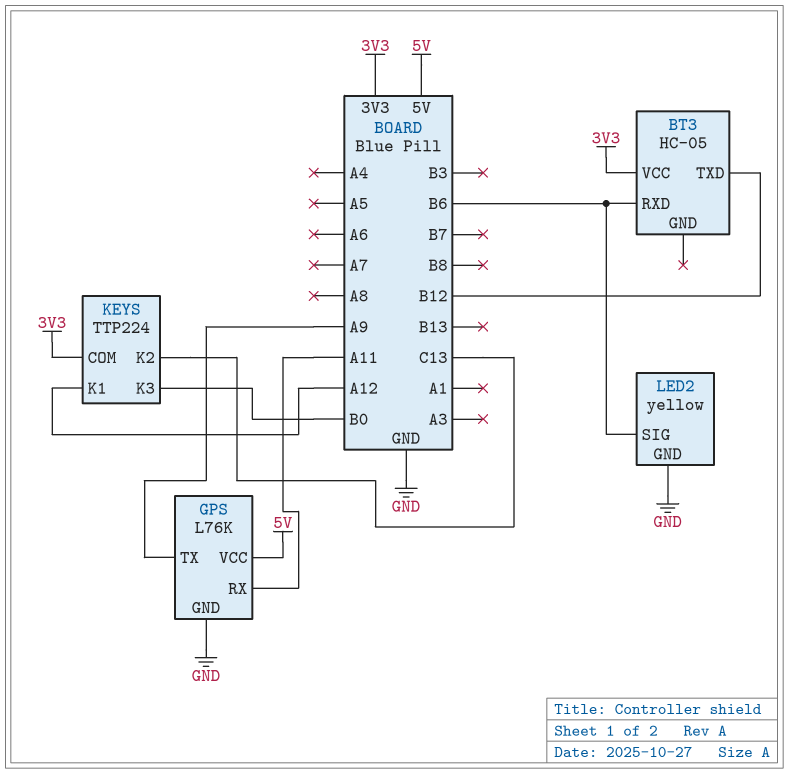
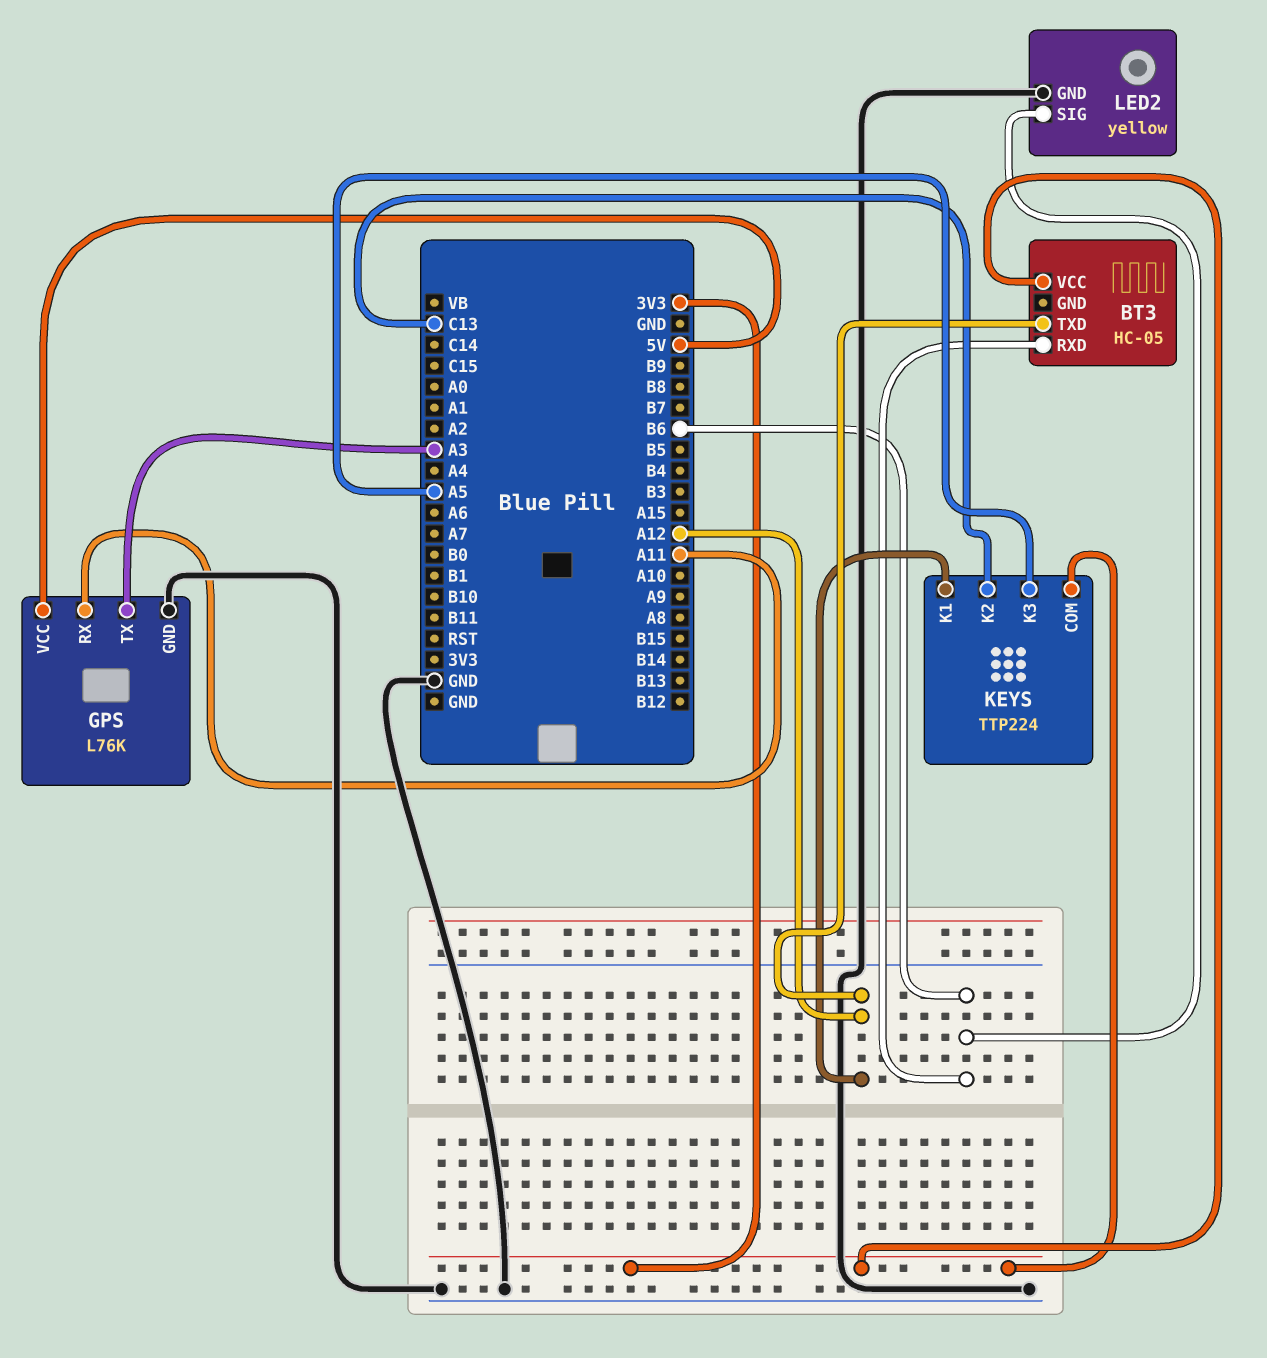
BT3 pin TXD: B12 -> A12
GPS pin TX: A9 -> A3
KEYS pin K3: B0 -> A5

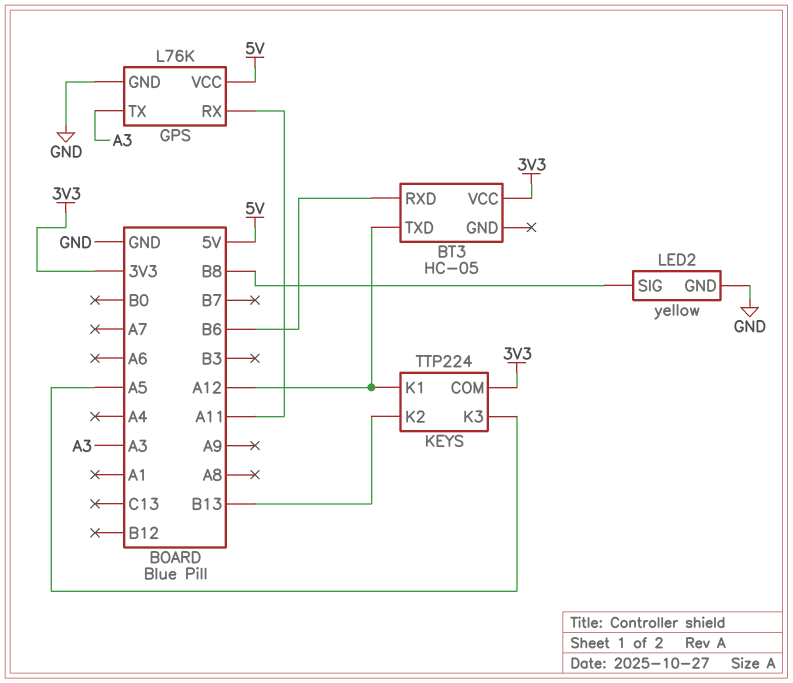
KEYS pin K2: C13 -> B13
LED2 pin SIG: B6 -> B8

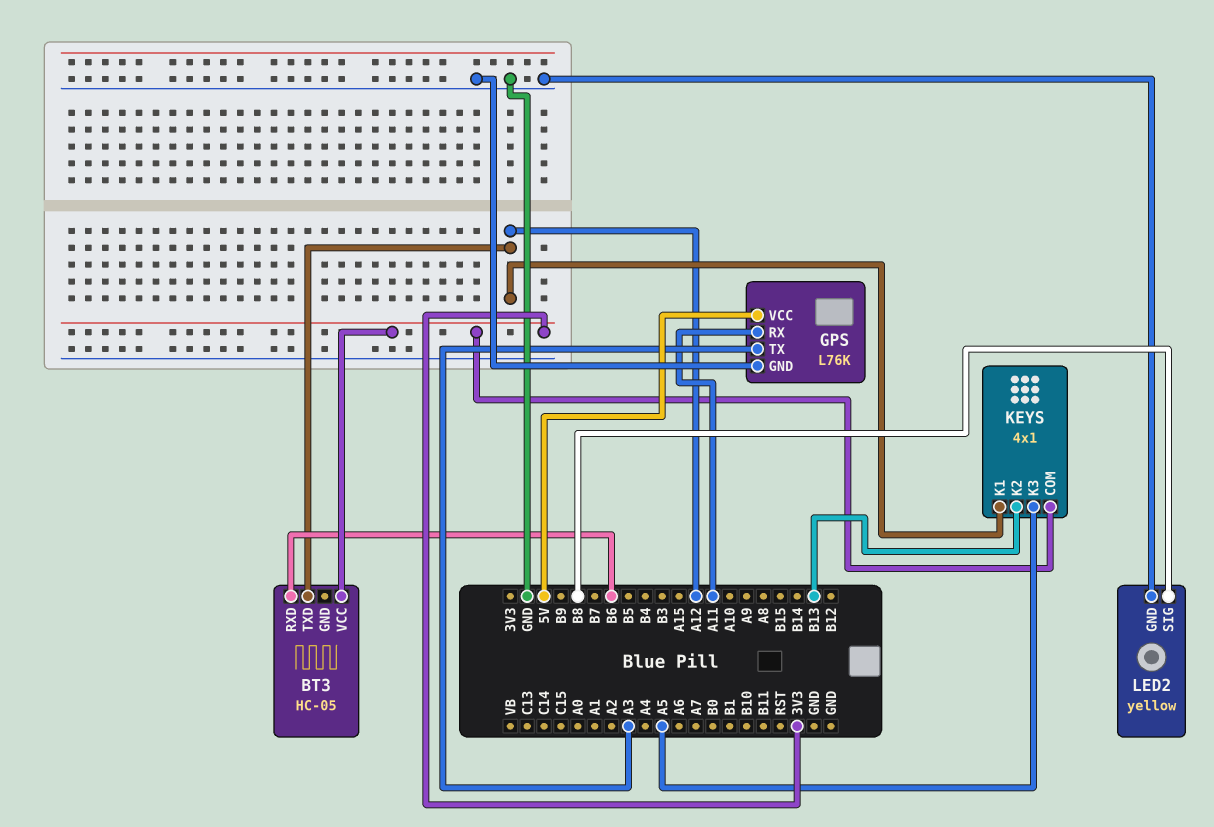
KEYS: TTP224 -> 4x1

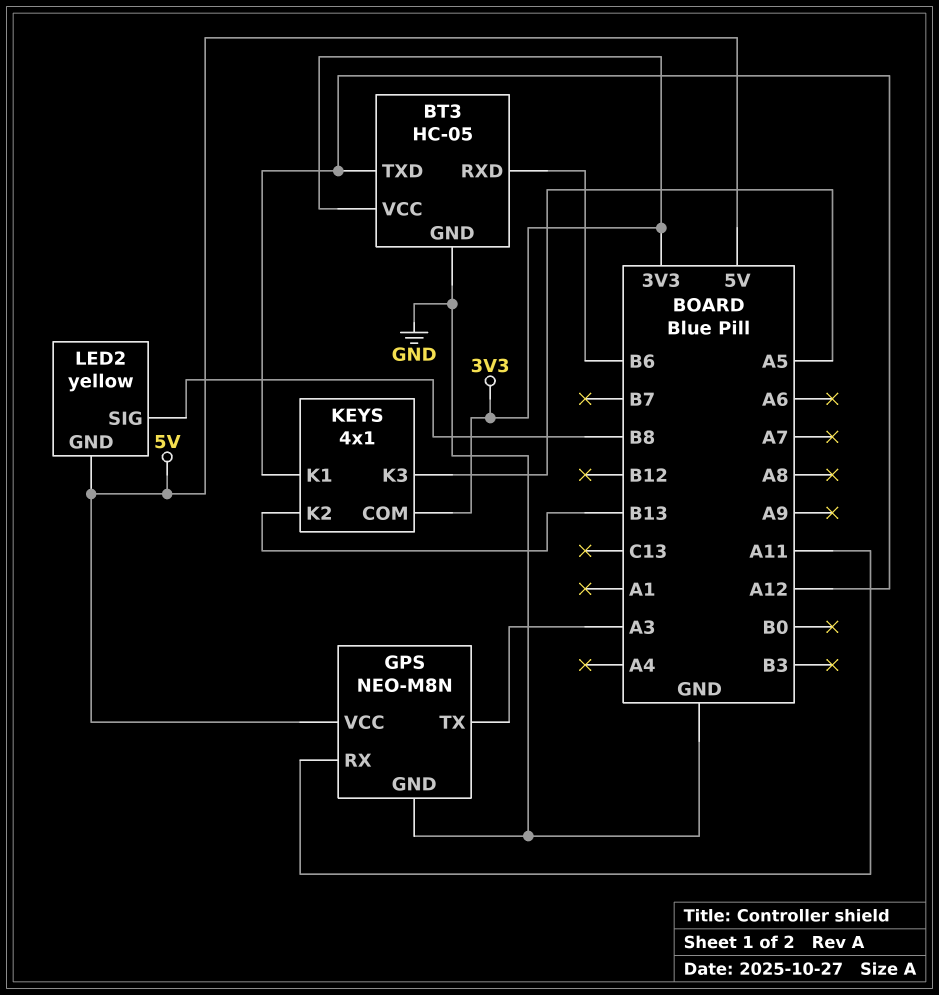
BT3 pin GND: none -> GND
GPS: L76K -> NEO-M8N
LED2 pin GND: GND -> 5V

